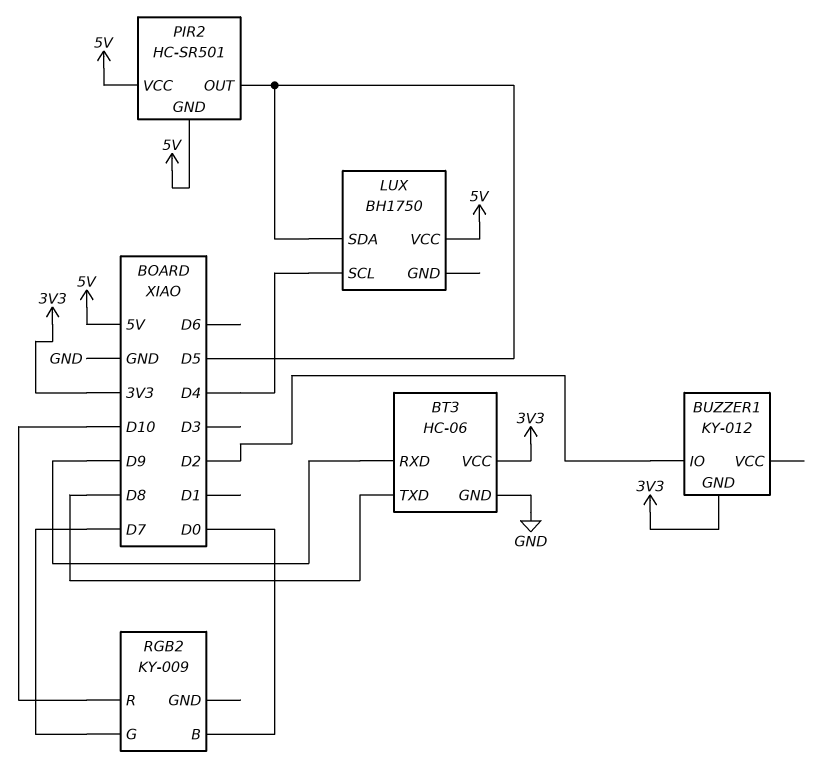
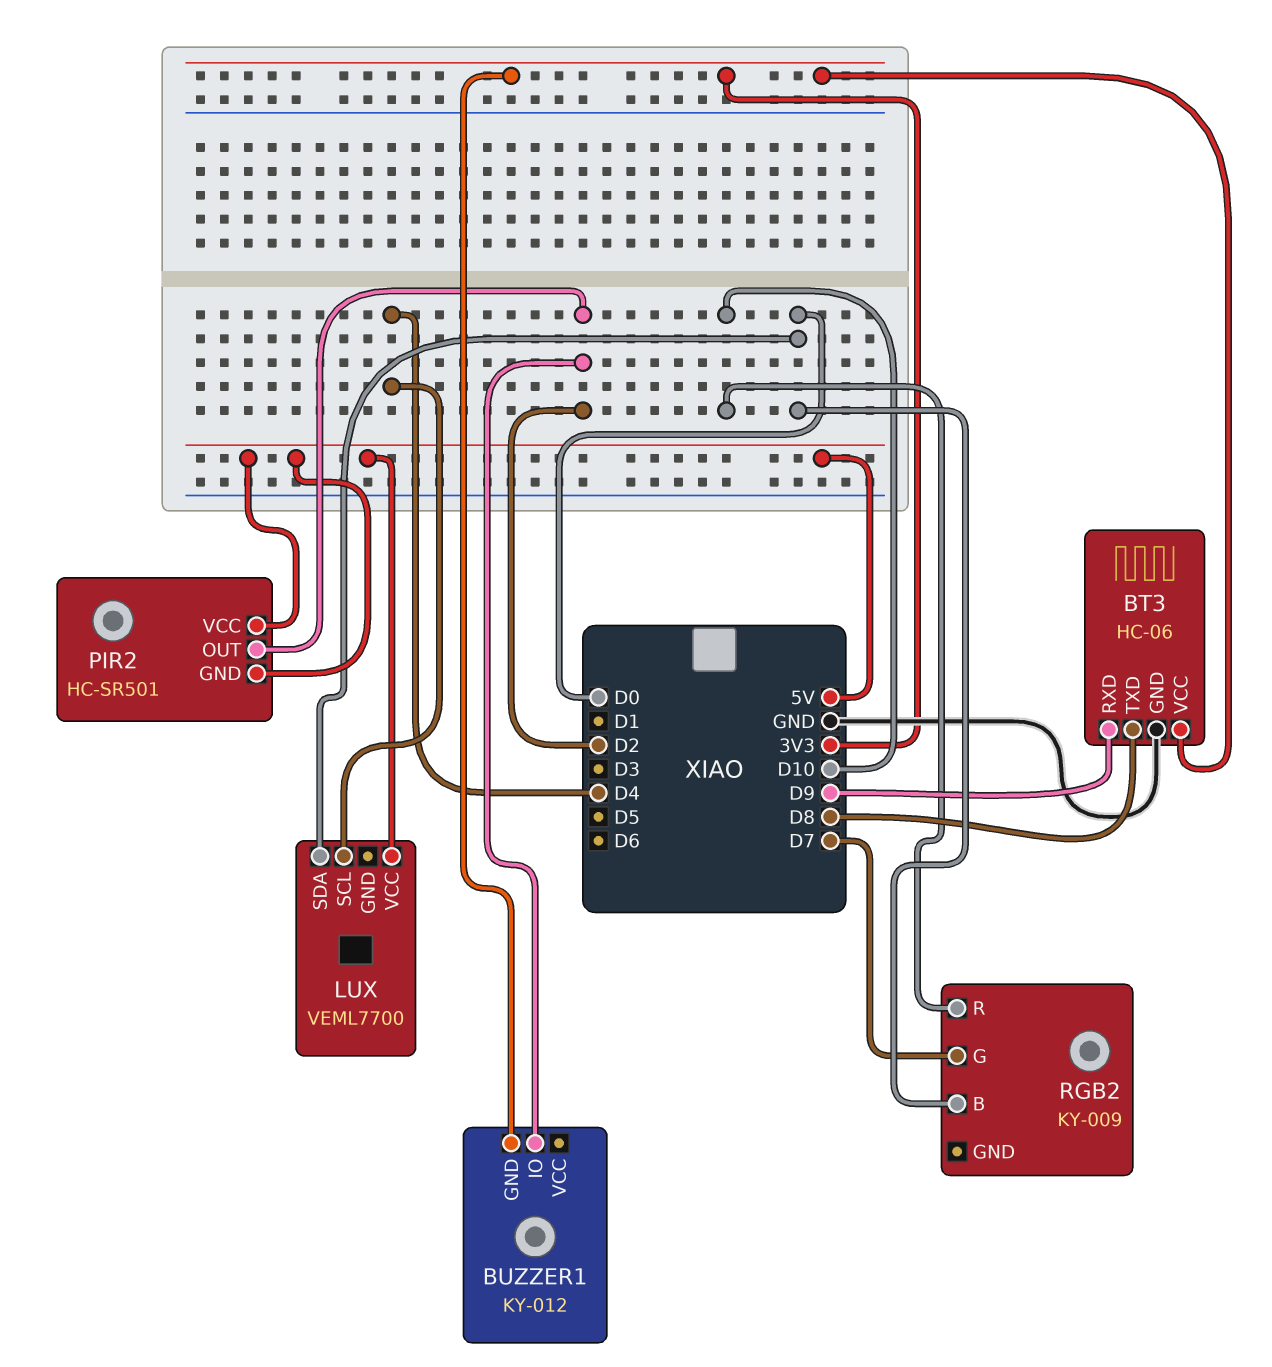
LUX: BH1750 -> VEML7700
LUX pin SDA: D5 -> D0
PIR2 pin OUT: D5 -> D2

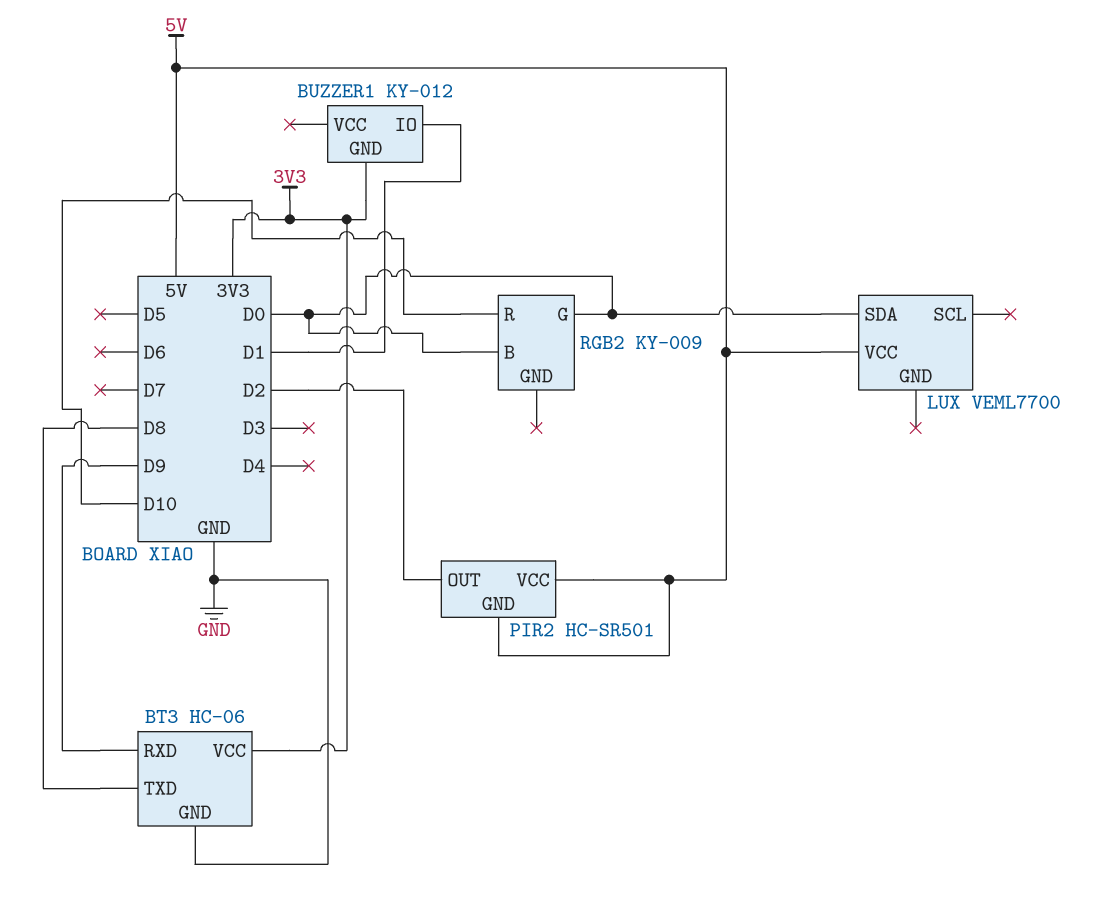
BUZZER1 pin IO: D2 -> D1
LUX pin SCL: D4 -> none
RGB2 pin G: D7 -> D0

